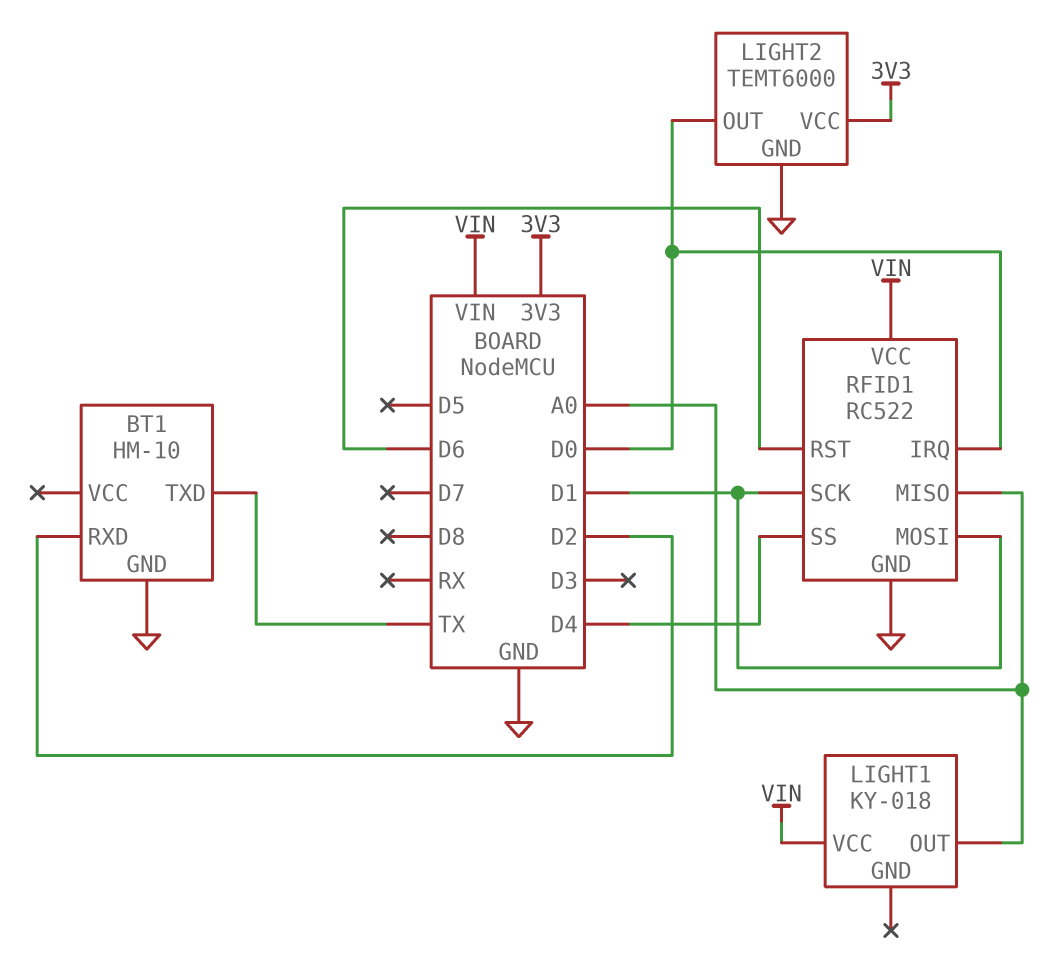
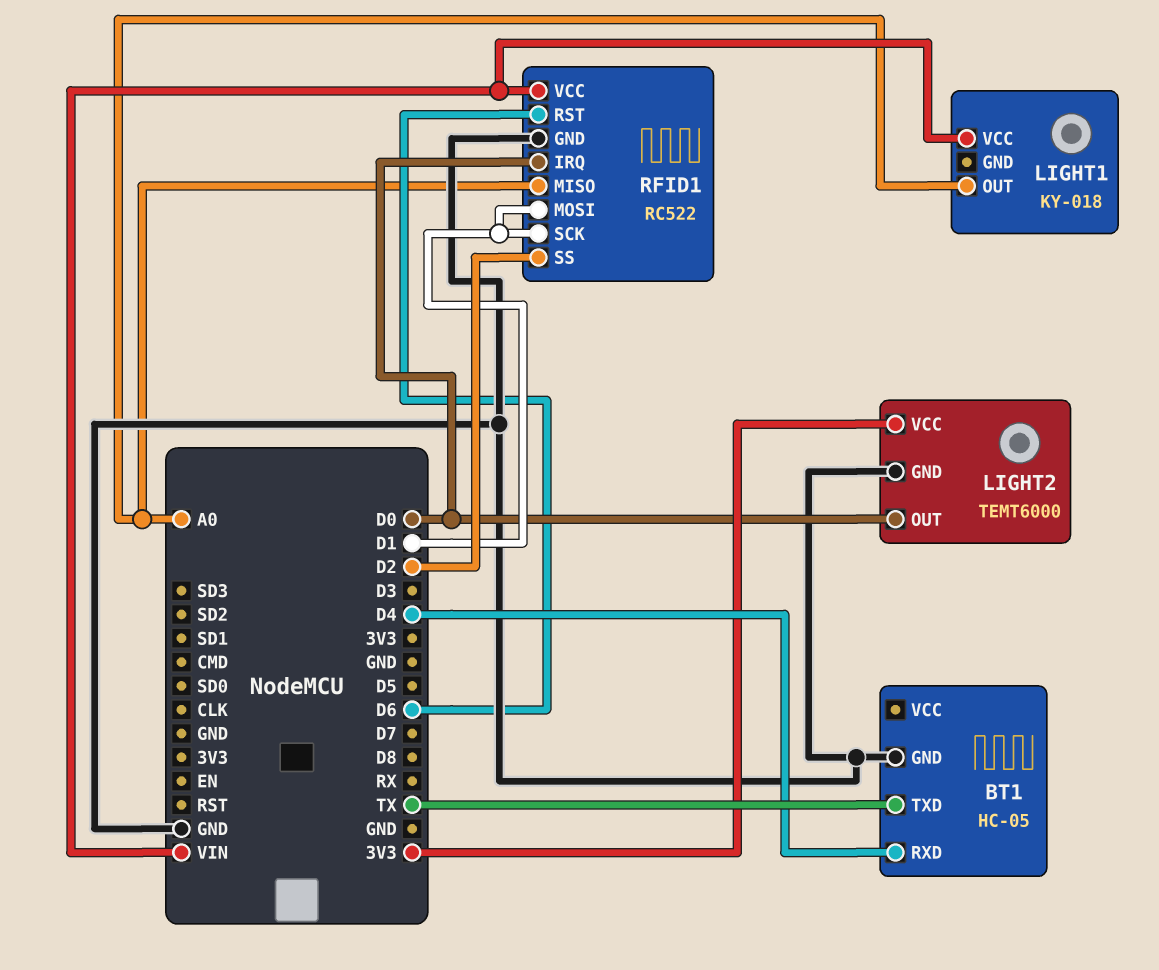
BT1: HM-10 -> HC-05
BT1 pin RXD: D2 -> D4
RFID1 pin SS: D4 -> D2

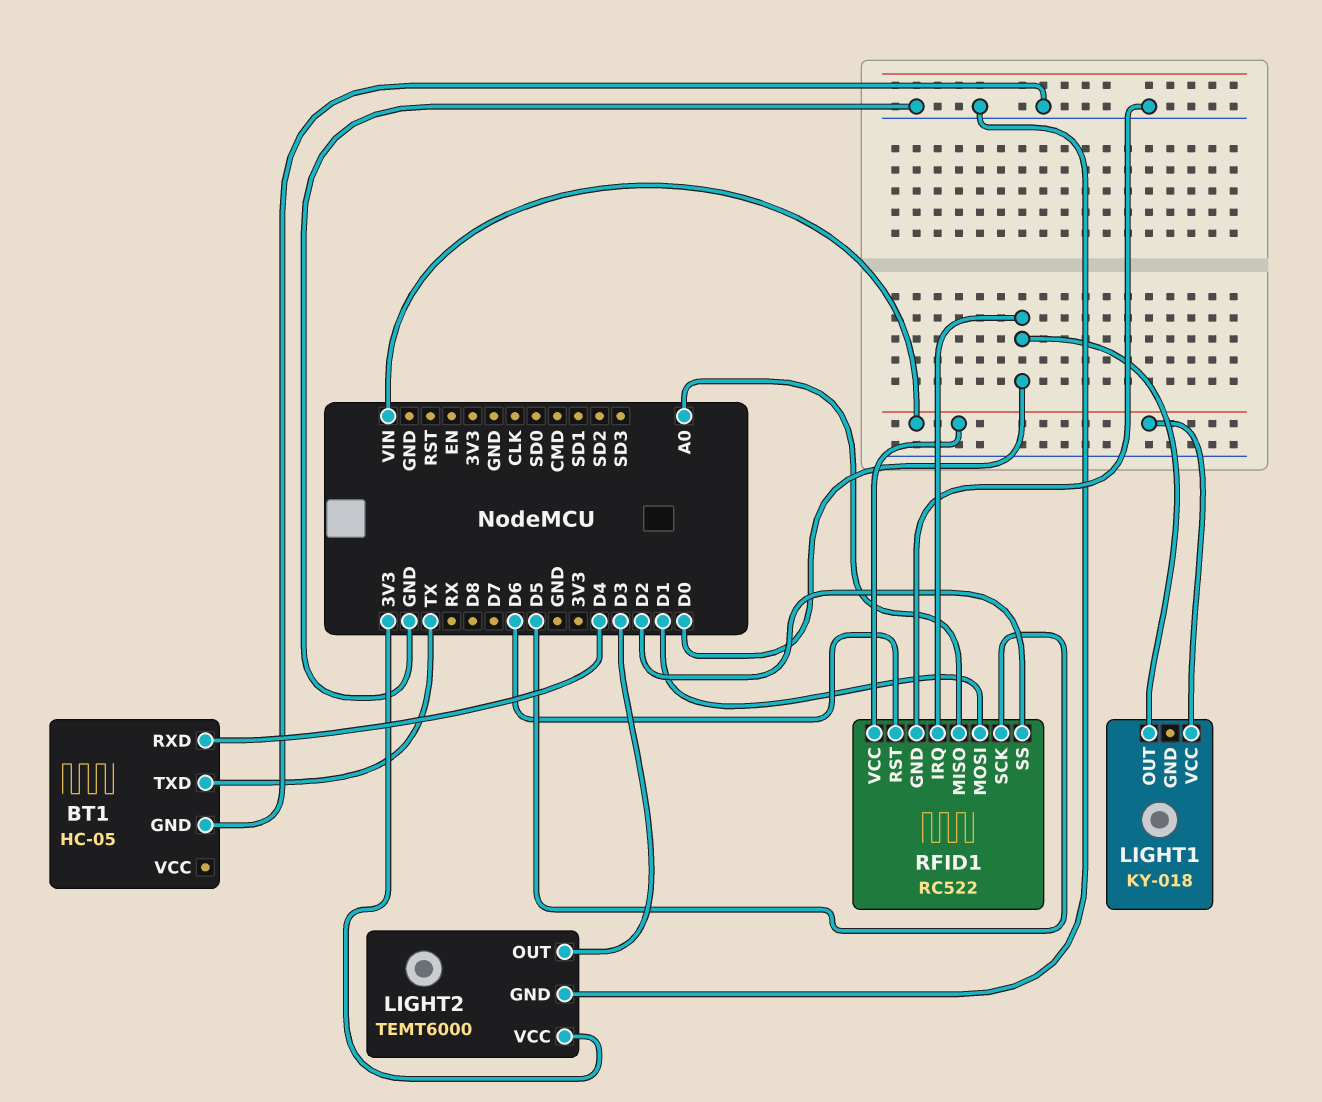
LIGHT1 pin OUT: A0 -> D0
LIGHT2 pin OUT: D0 -> D3
RFID1 pin SCK: D1 -> D5

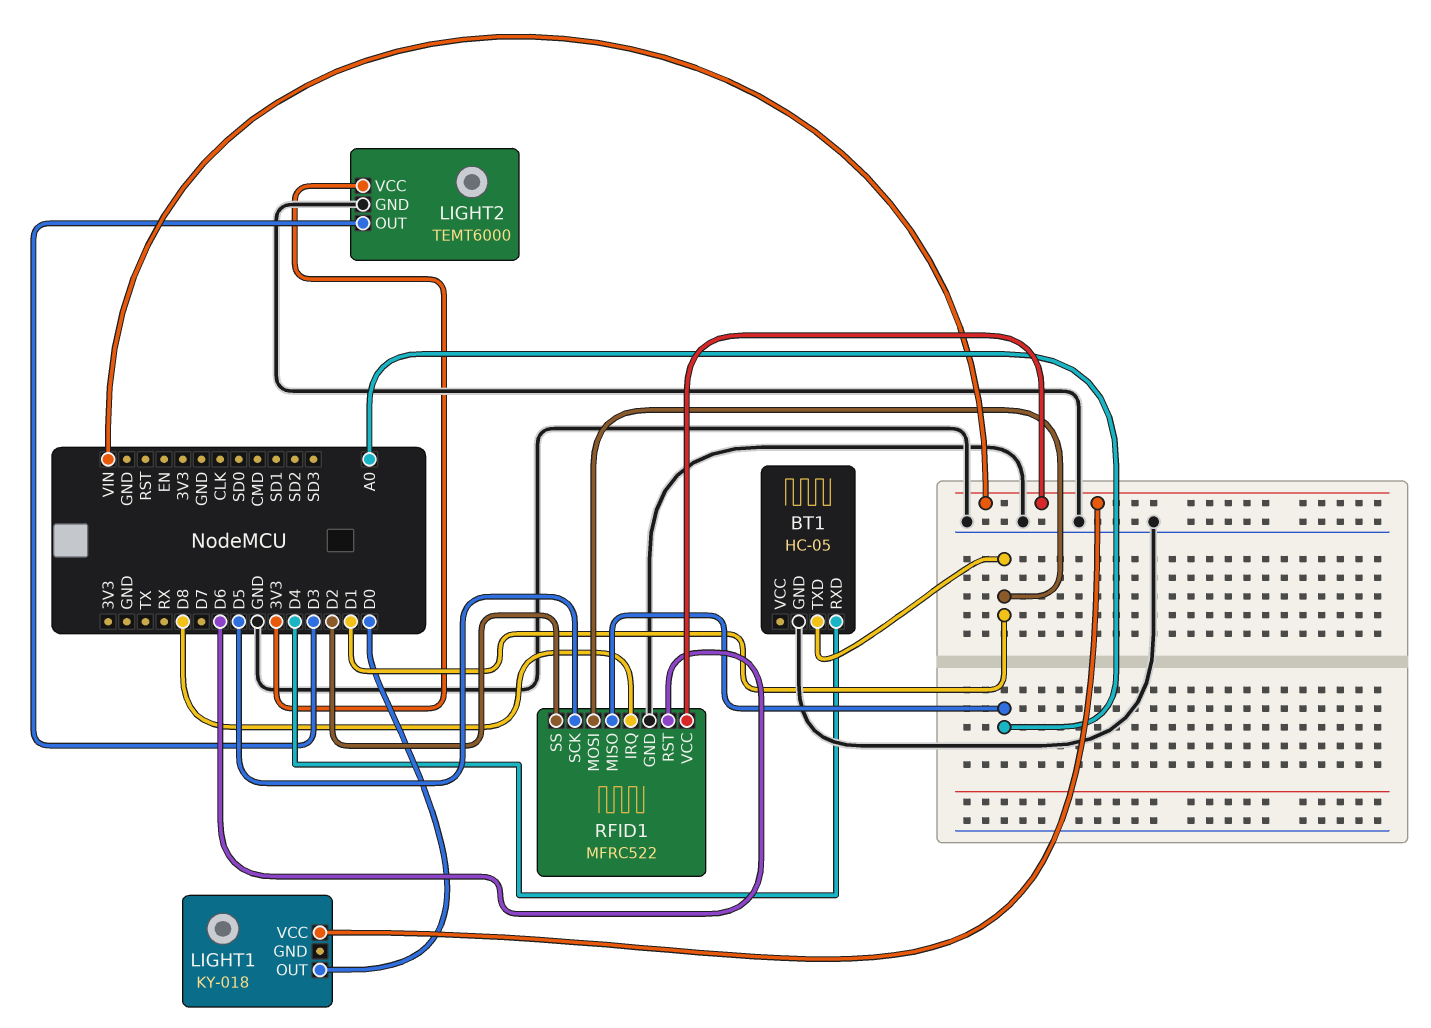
BT1 pin TXD: TX -> D1
RFID1: RC522 -> MFRC522
RFID1 pin IRQ: D0 -> D8

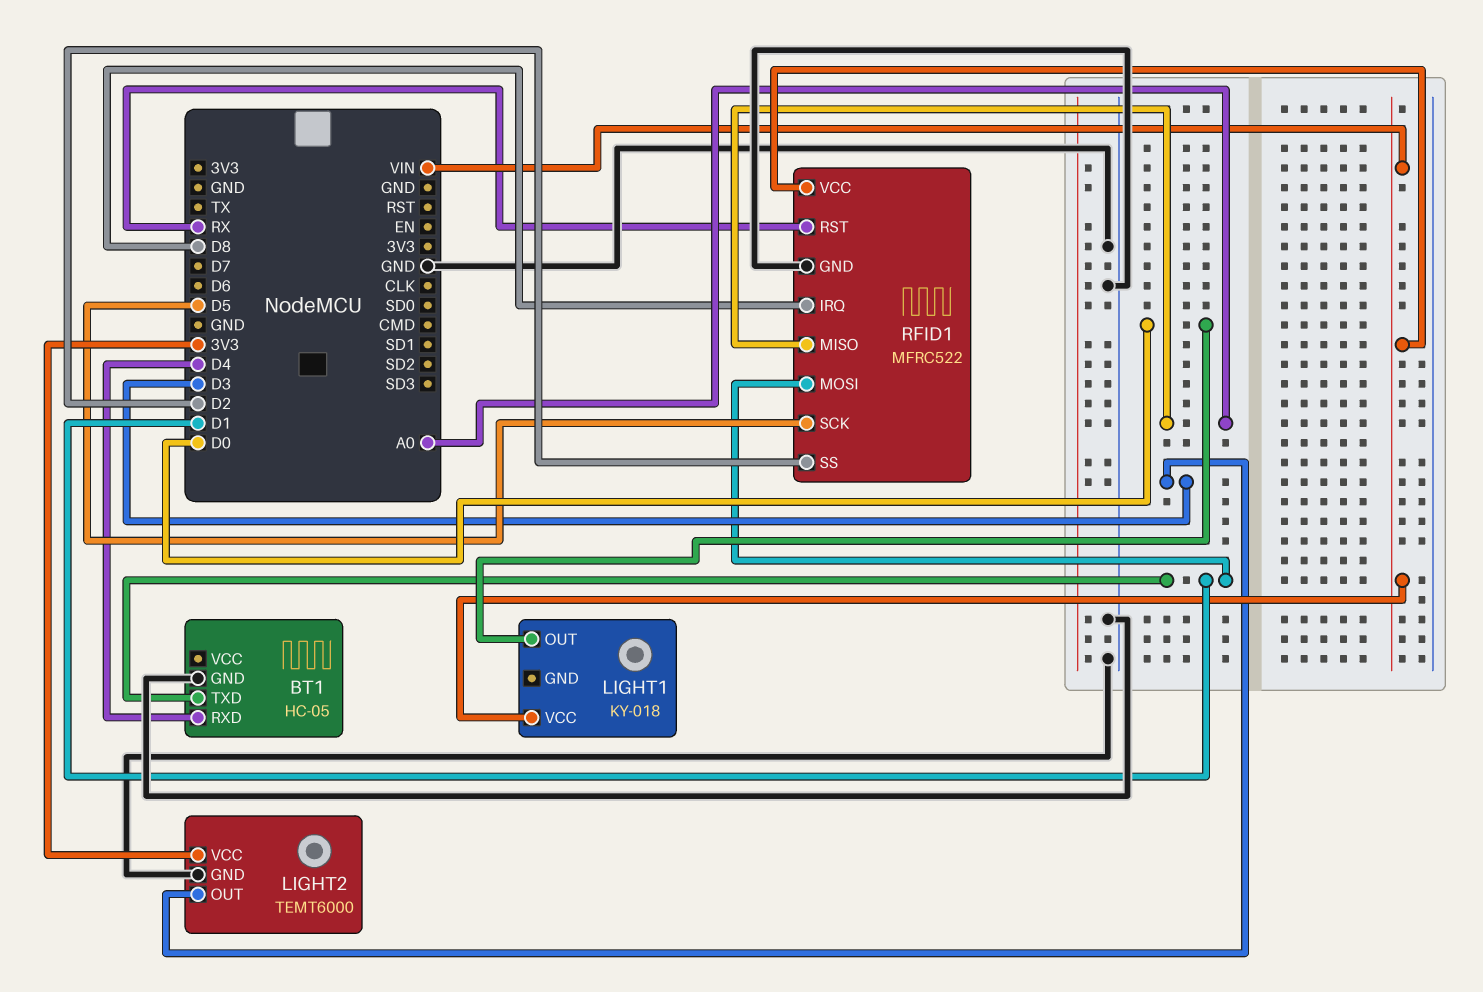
RFID1 pin RST: D6 -> RX

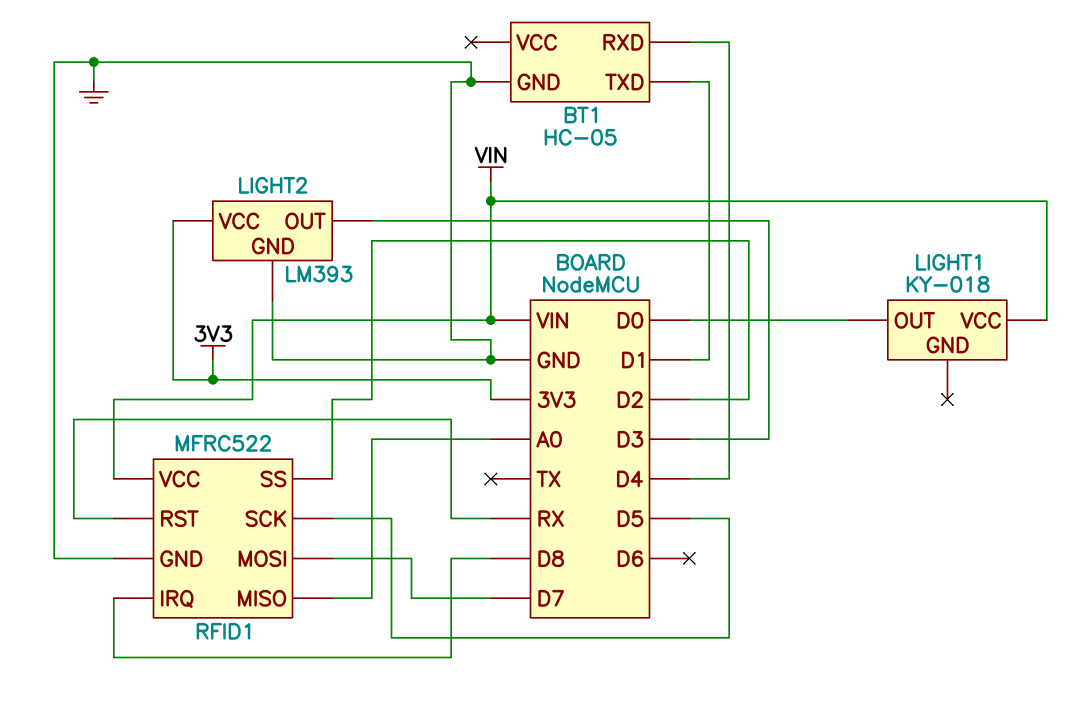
LIGHT2: TEMT6000 -> LM393
RFID1 pin MOSI: D1 -> D7

